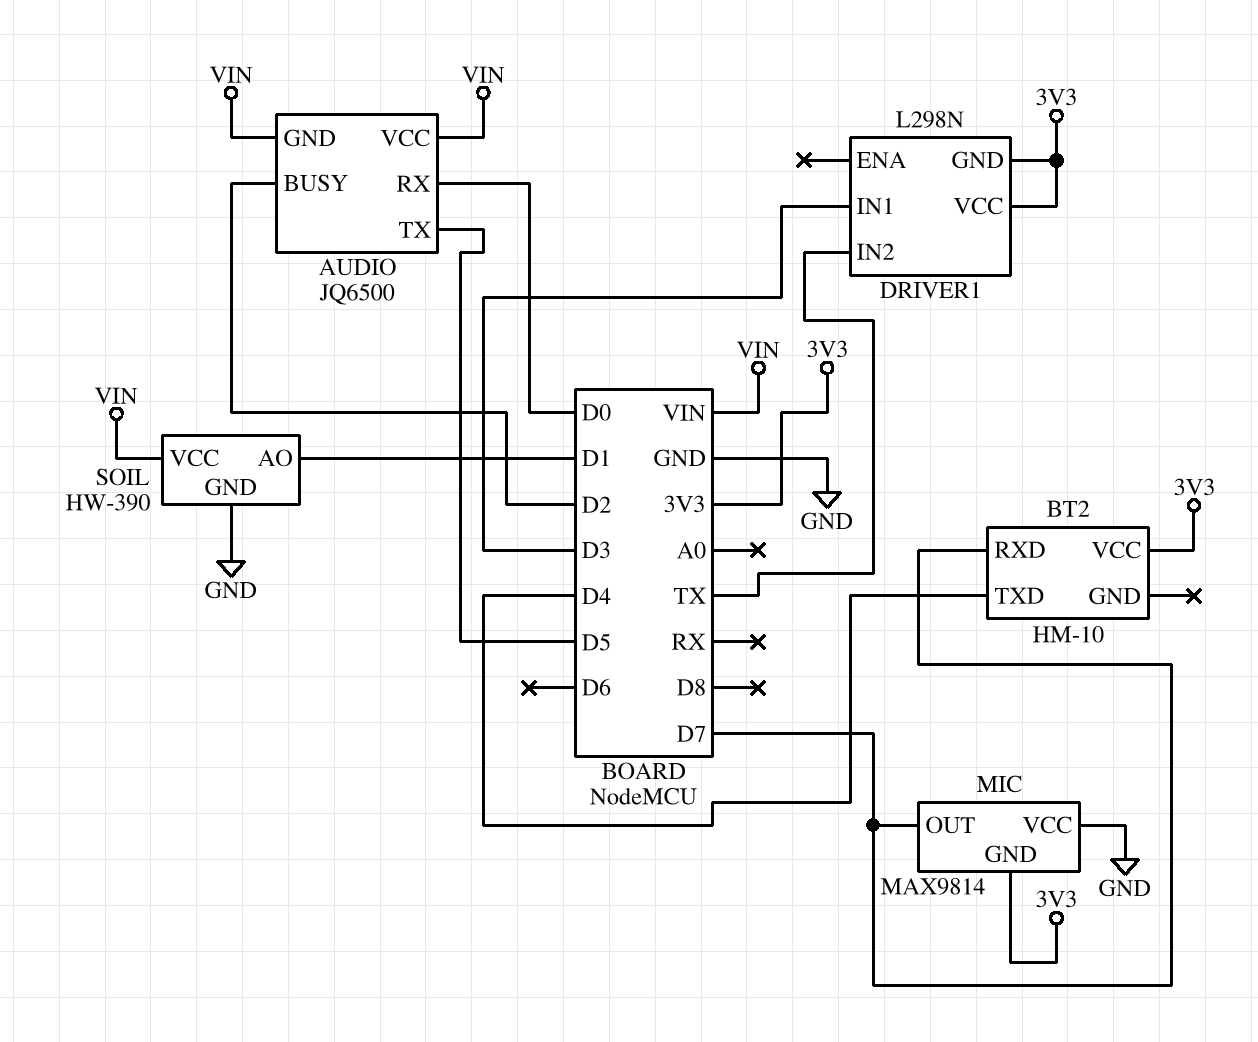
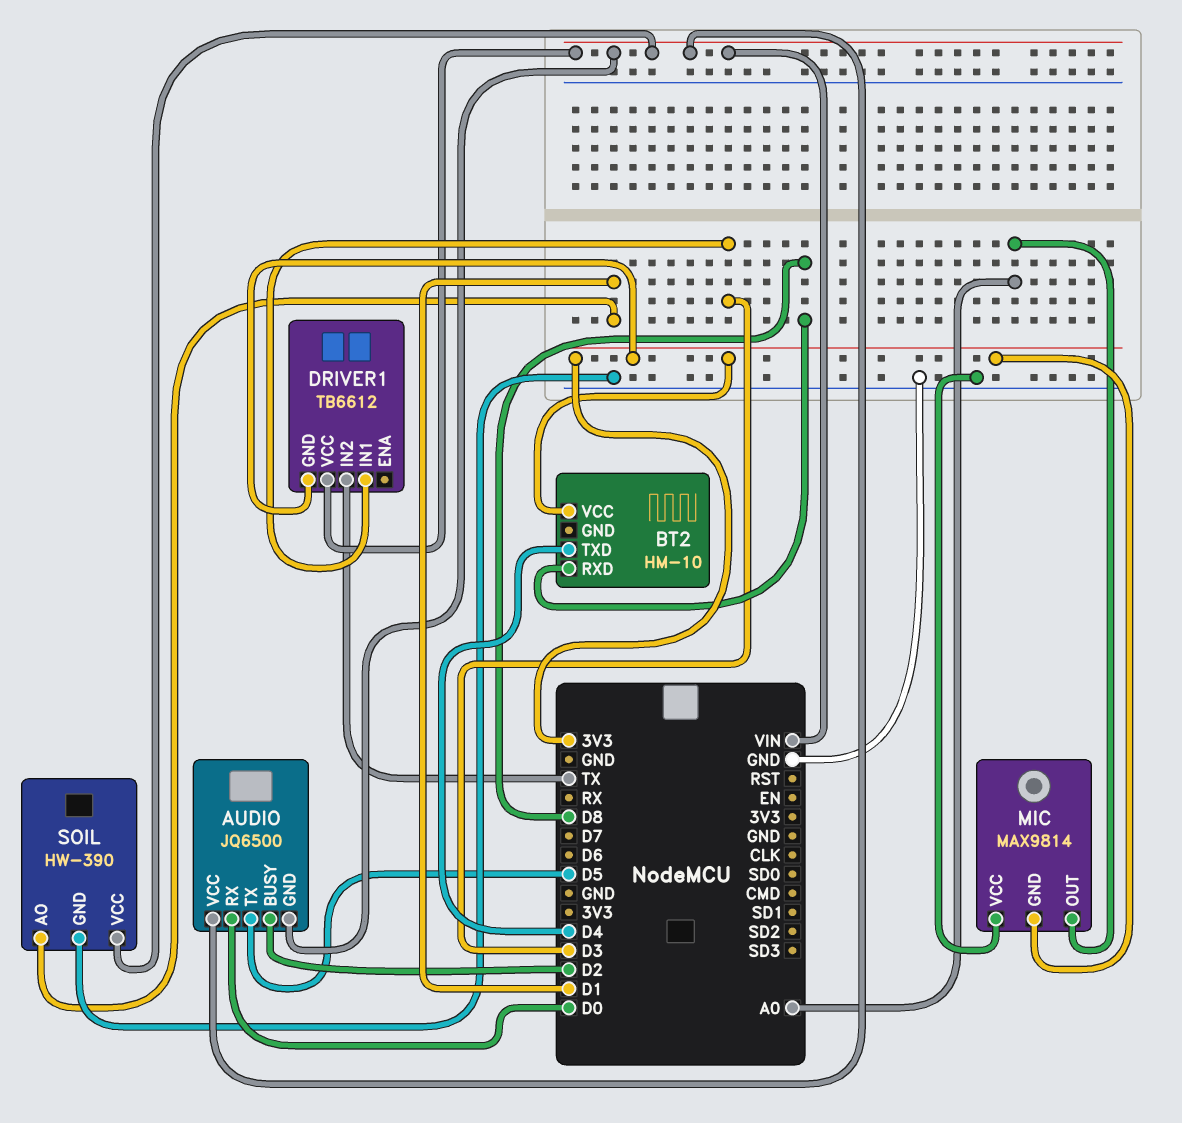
BT2 pin RXD: D7 -> D8
DRIVER1: L298N -> TB6612
DRIVER1 pin VCC: 3V3 -> VIN
MIC pin OUT: D7 -> A0

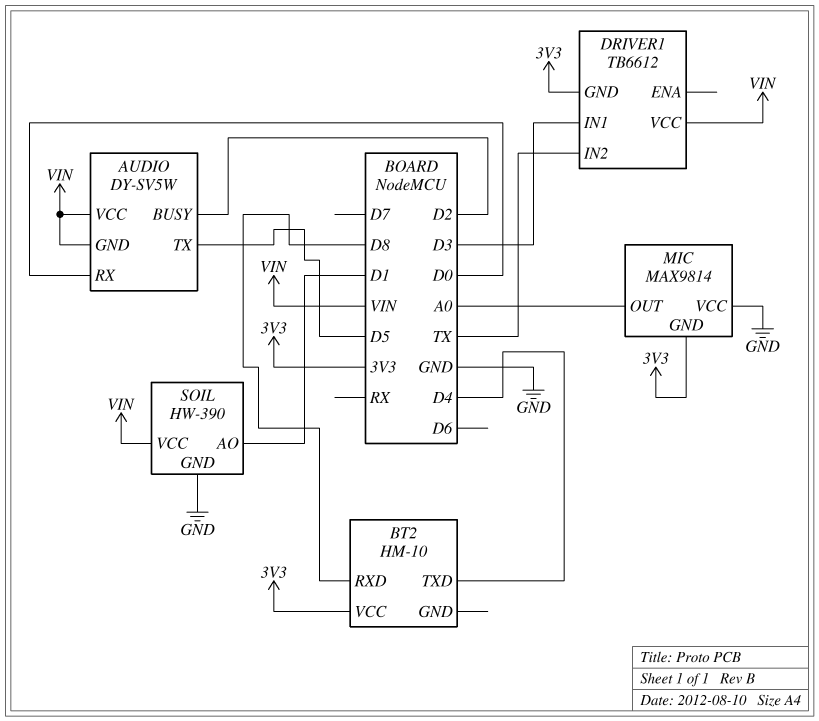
AUDIO: JQ6500 -> DY-SV5W

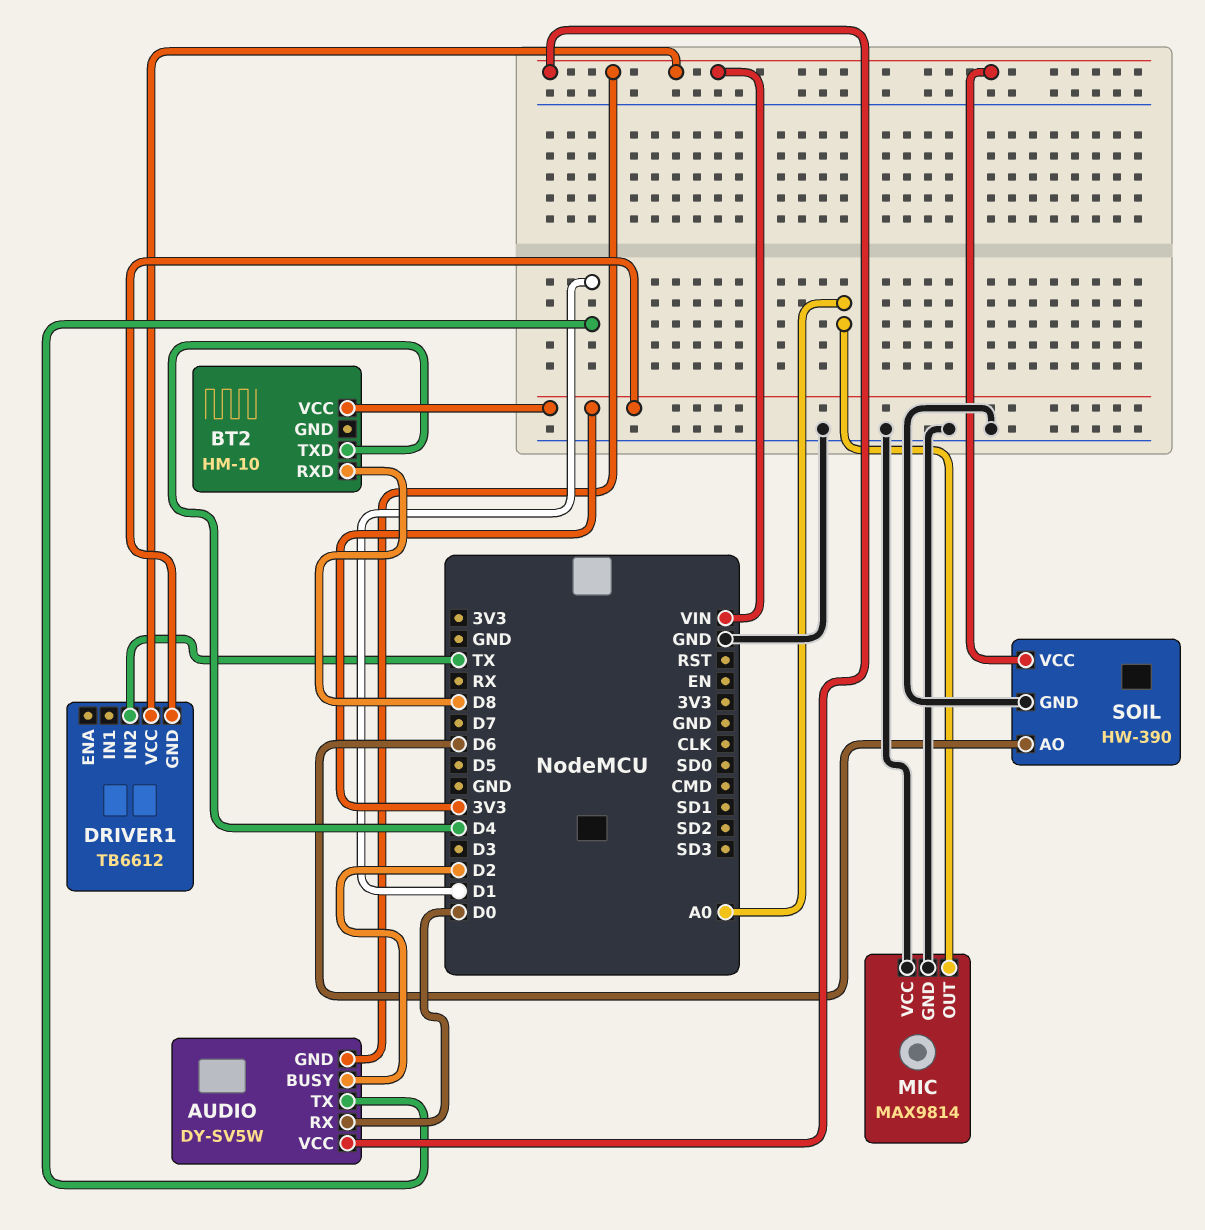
AUDIO pin TX: D5 -> D1
DRIVER1 pin IN1: D3 -> none
MIC pin GND: 3V3 -> GND
SOIL pin AO: D1 -> D6

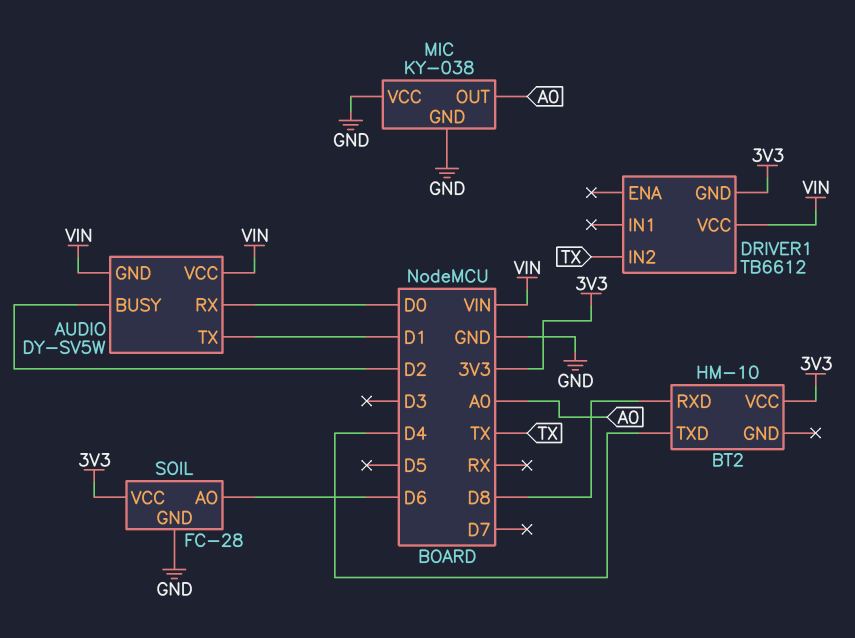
MIC: MAX9814 -> KY-038
SOIL: HW-390 -> FC-28
SOIL pin VCC: VIN -> 3V3

